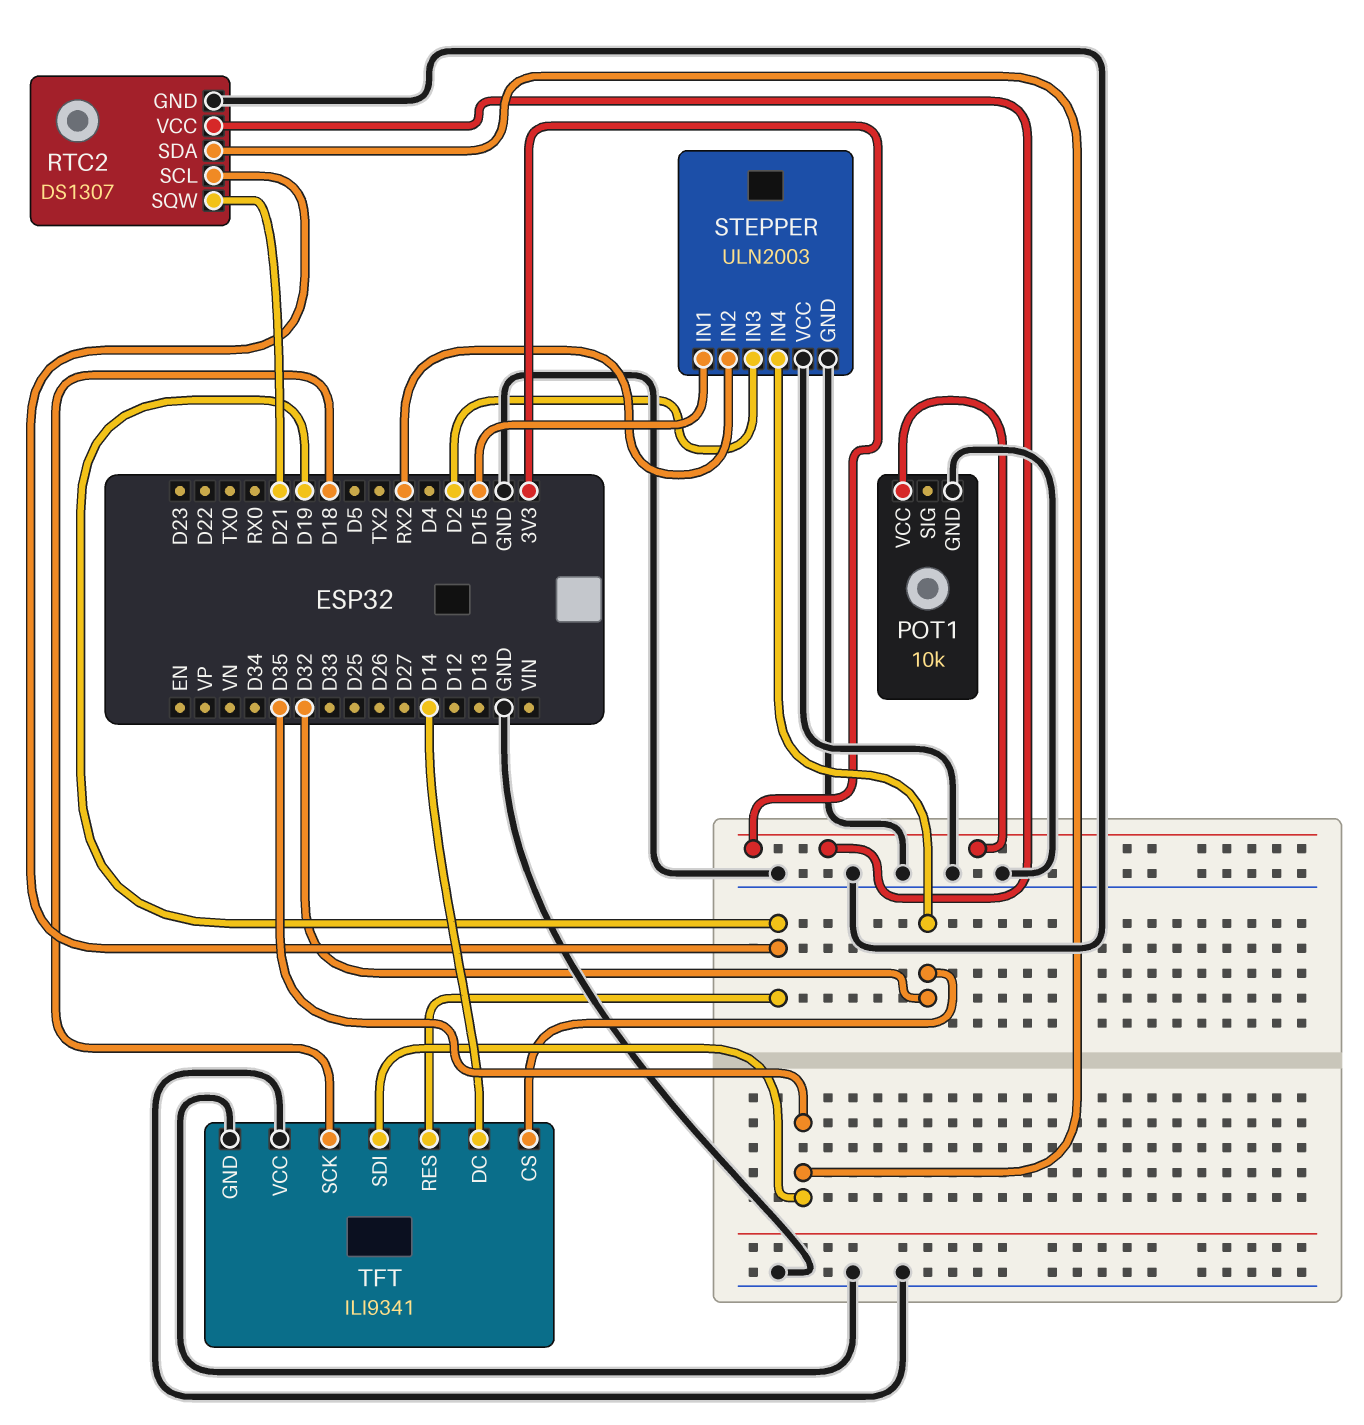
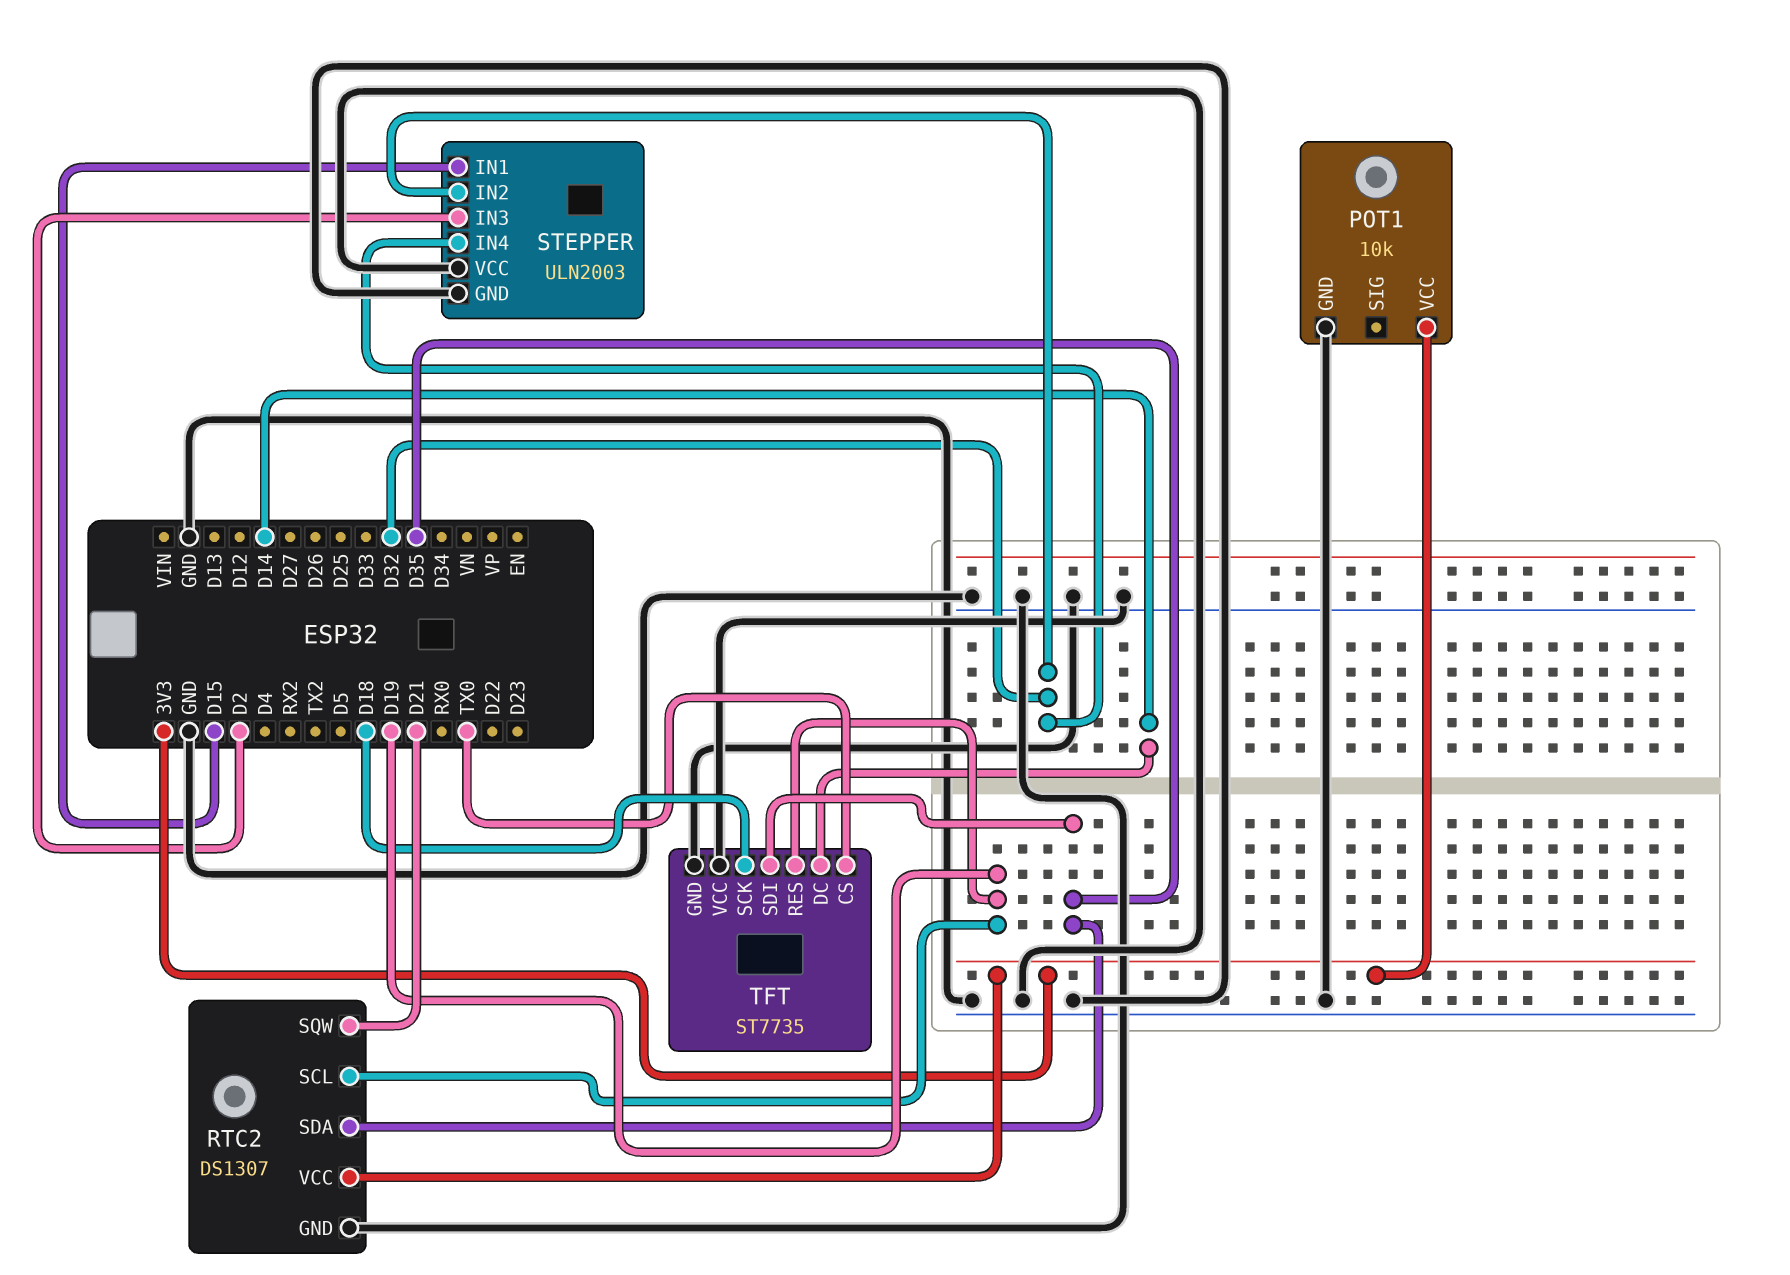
STEPPER pin IN2: RX2 -> D32
TFT: ILI9341 -> ST7735
TFT pin CS: D32 -> TX0

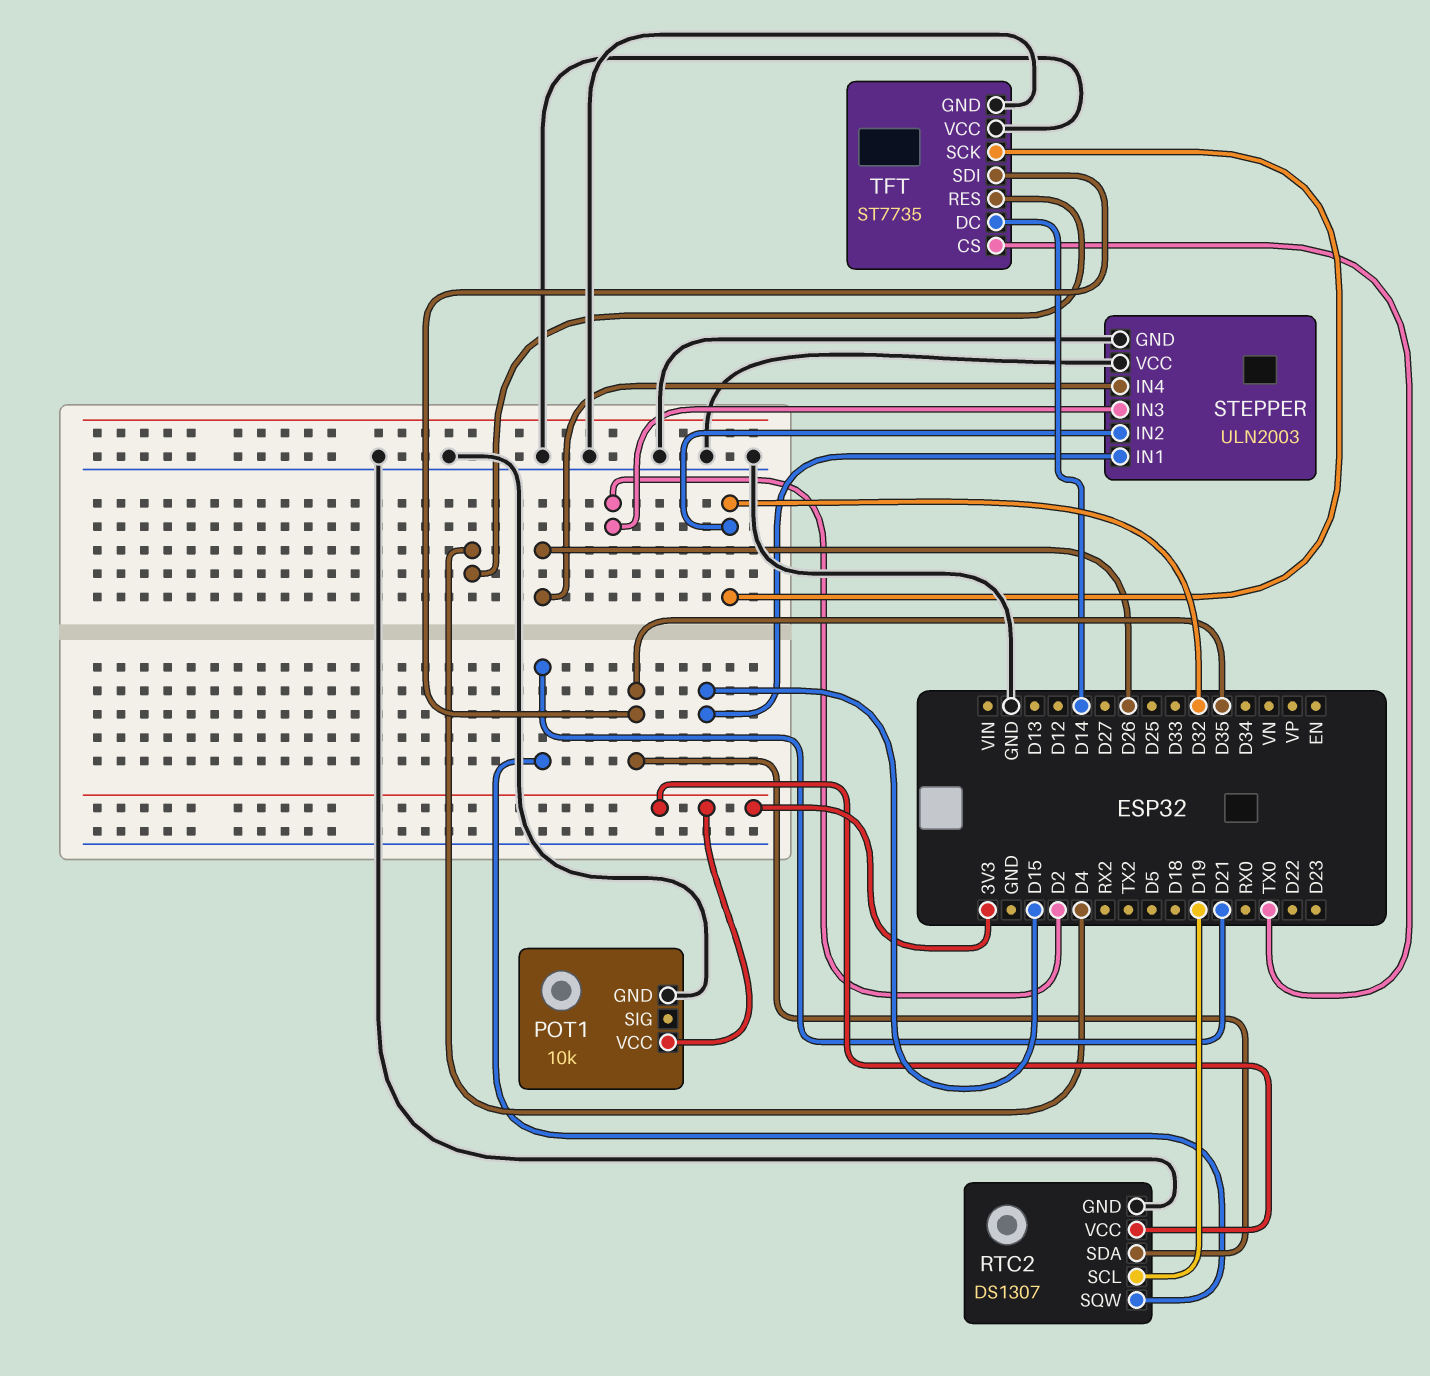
STEPPER pin IN4: D32 -> D26
TFT pin RES: D19 -> D4
TFT pin SCK: D18 -> D32

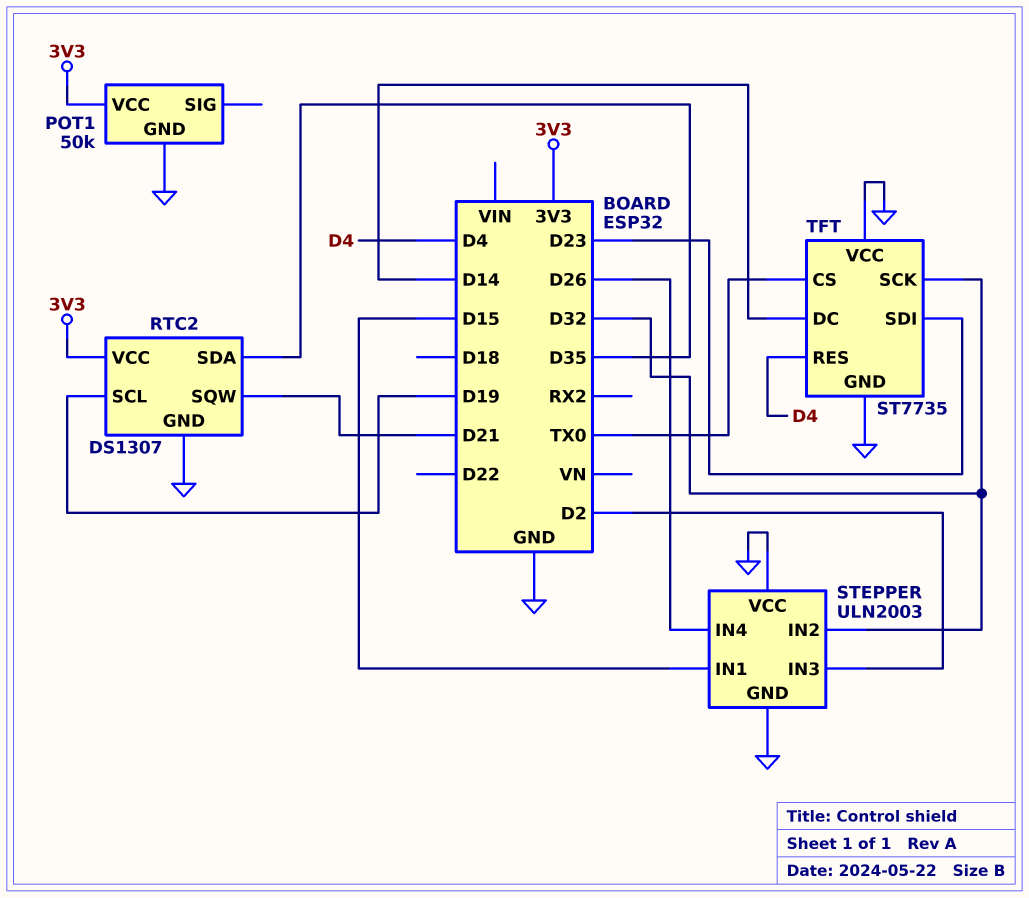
POT1: 10k -> 50k
TFT pin SDI: D35 -> D23

